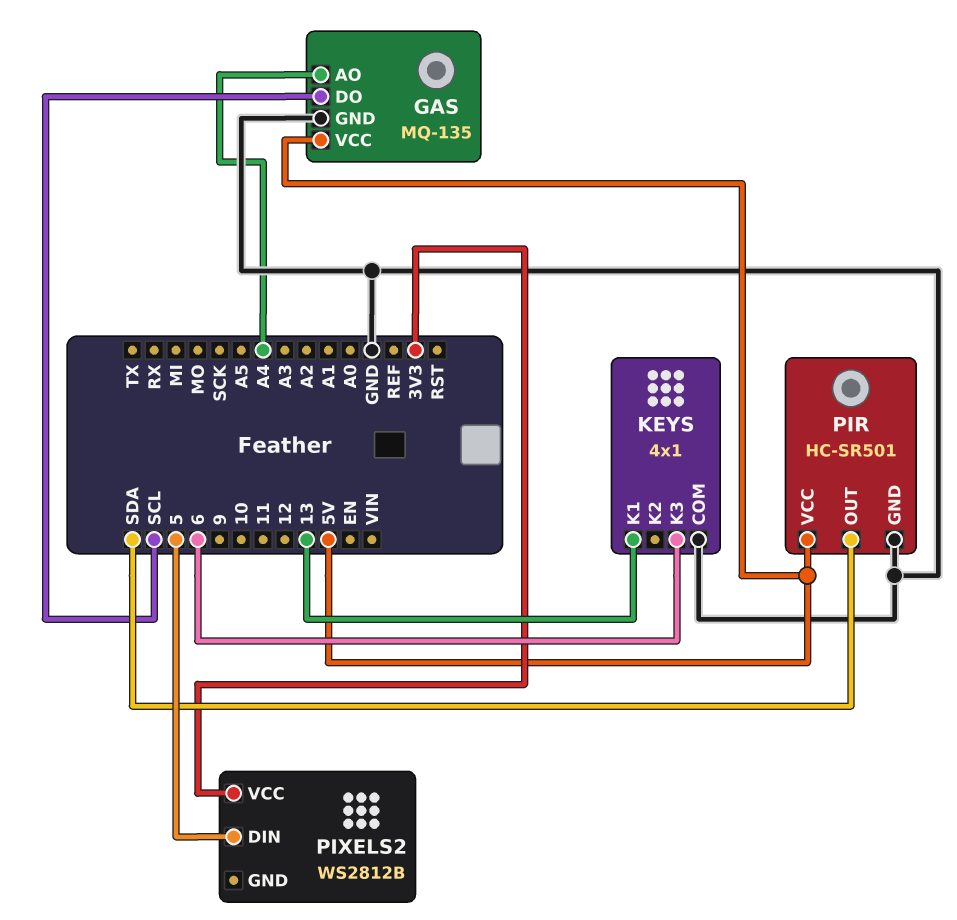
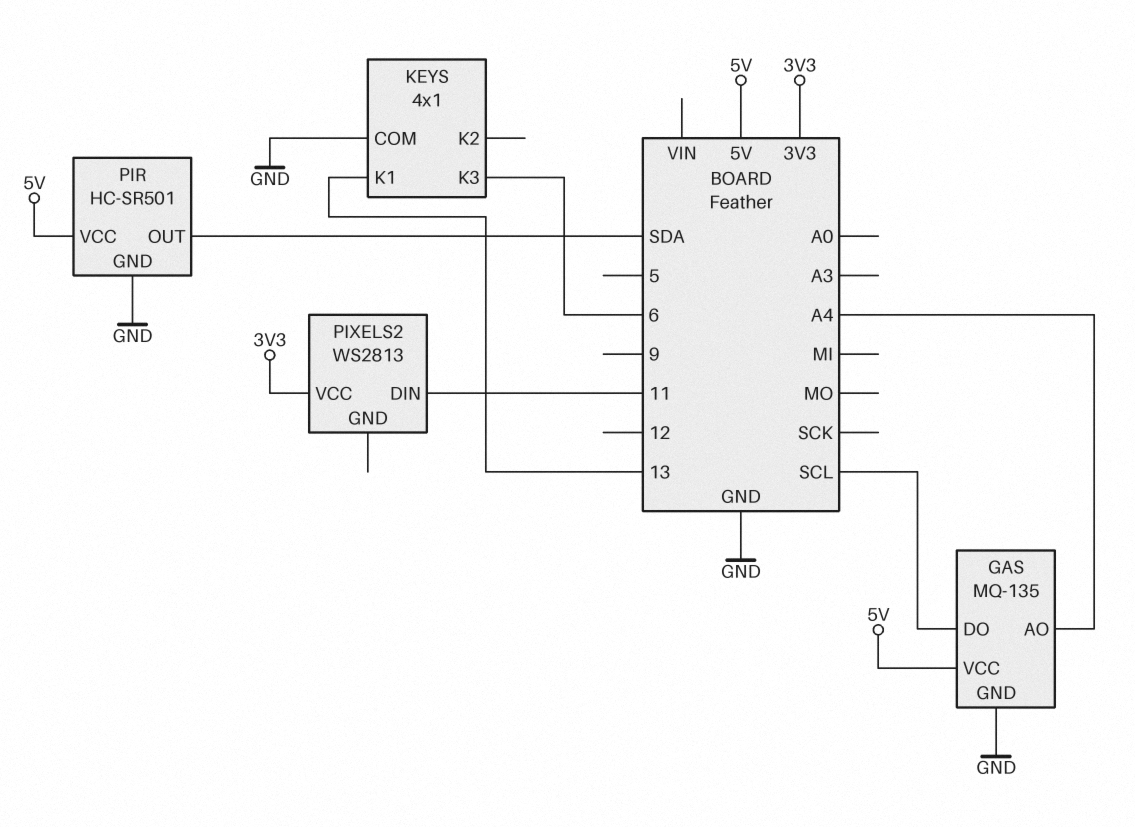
PIXELS2: WS2812B -> WS2813
PIXELS2 pin DIN: 5 -> 11

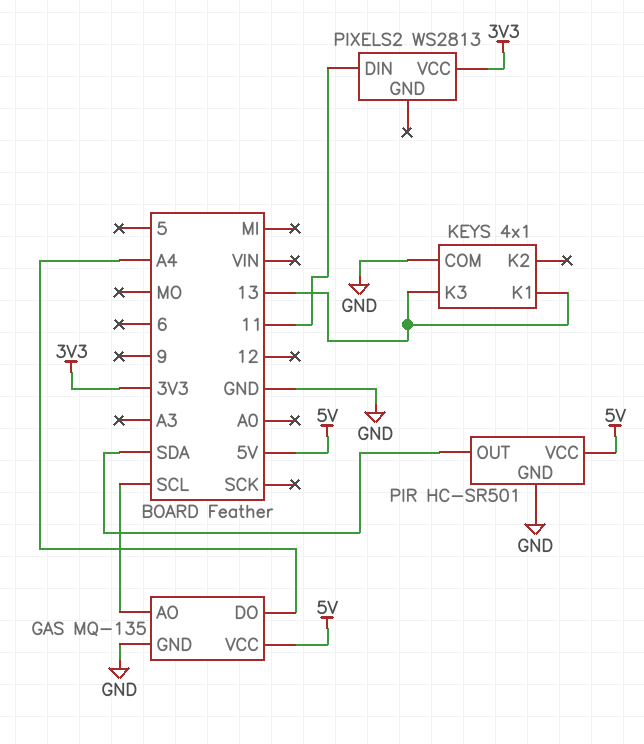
GAS pin AO: A4 -> SCL
GAS pin DO: SCL -> A4
KEYS pin K3: 6 -> 13

